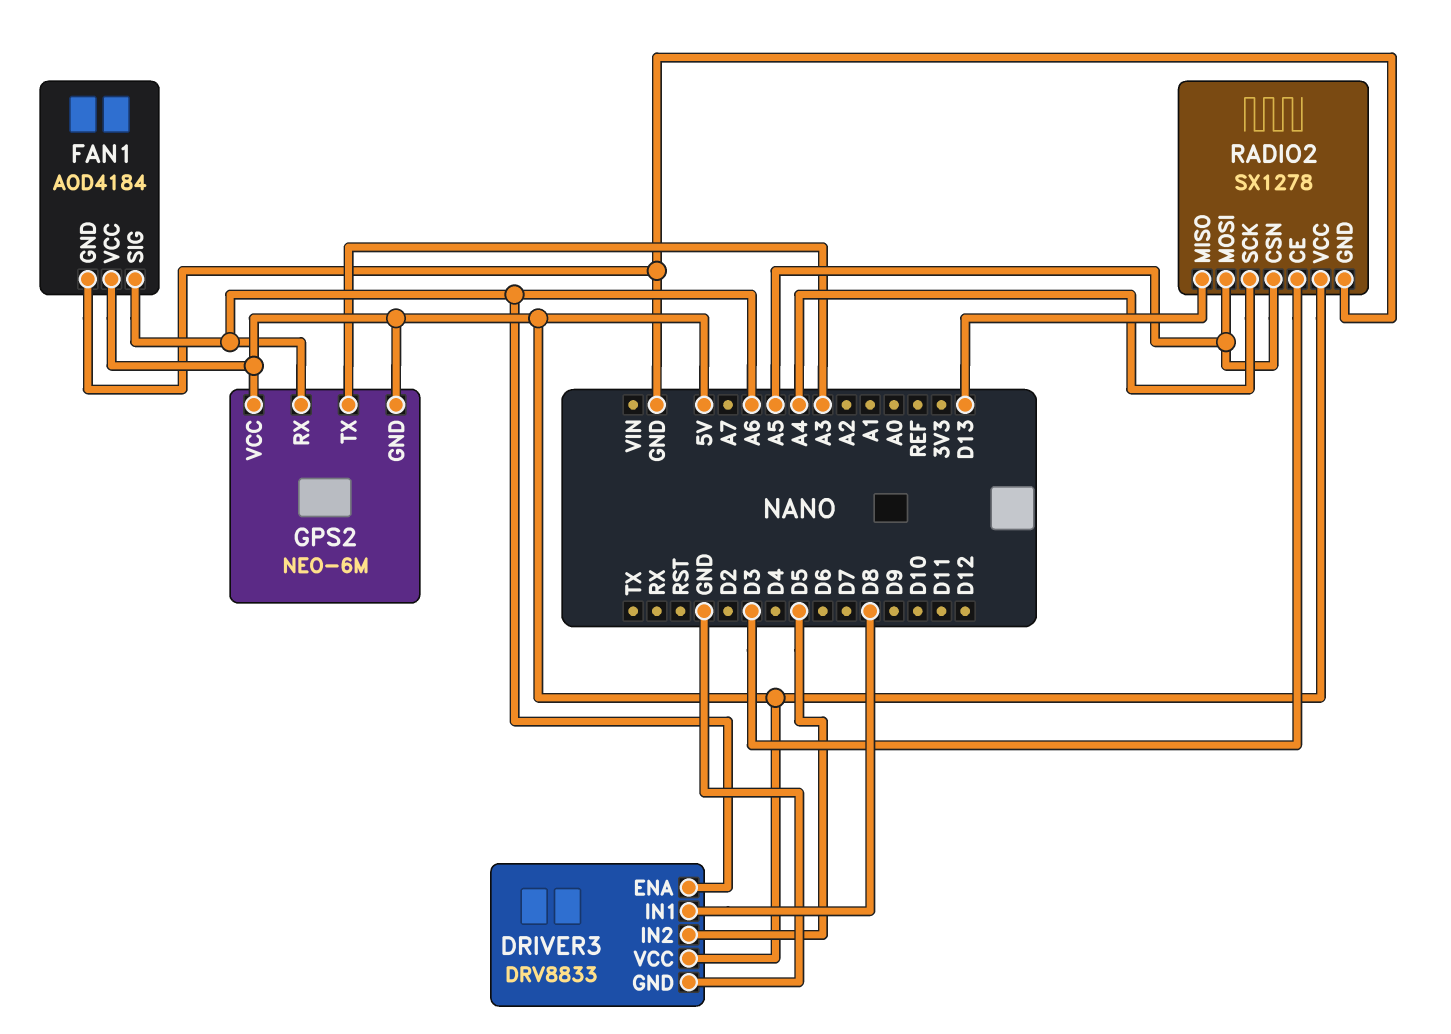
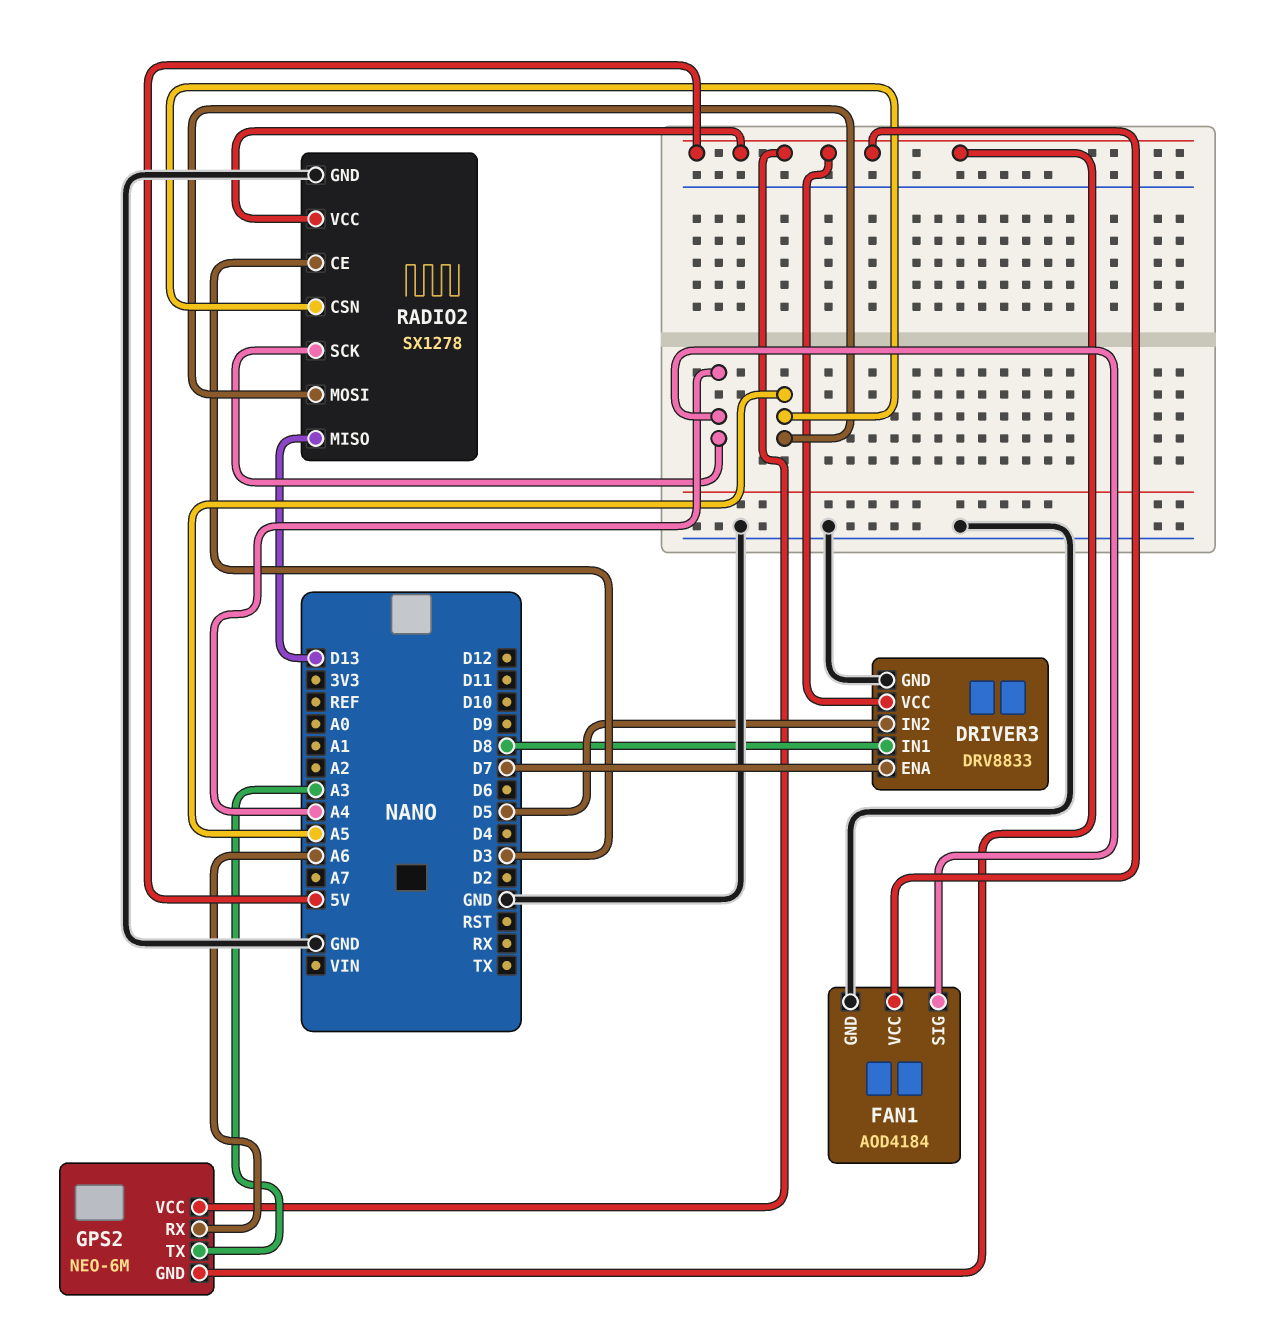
DRIVER3 pin ENA: A6 -> D7
FAN1 pin SIG: A6 -> A4

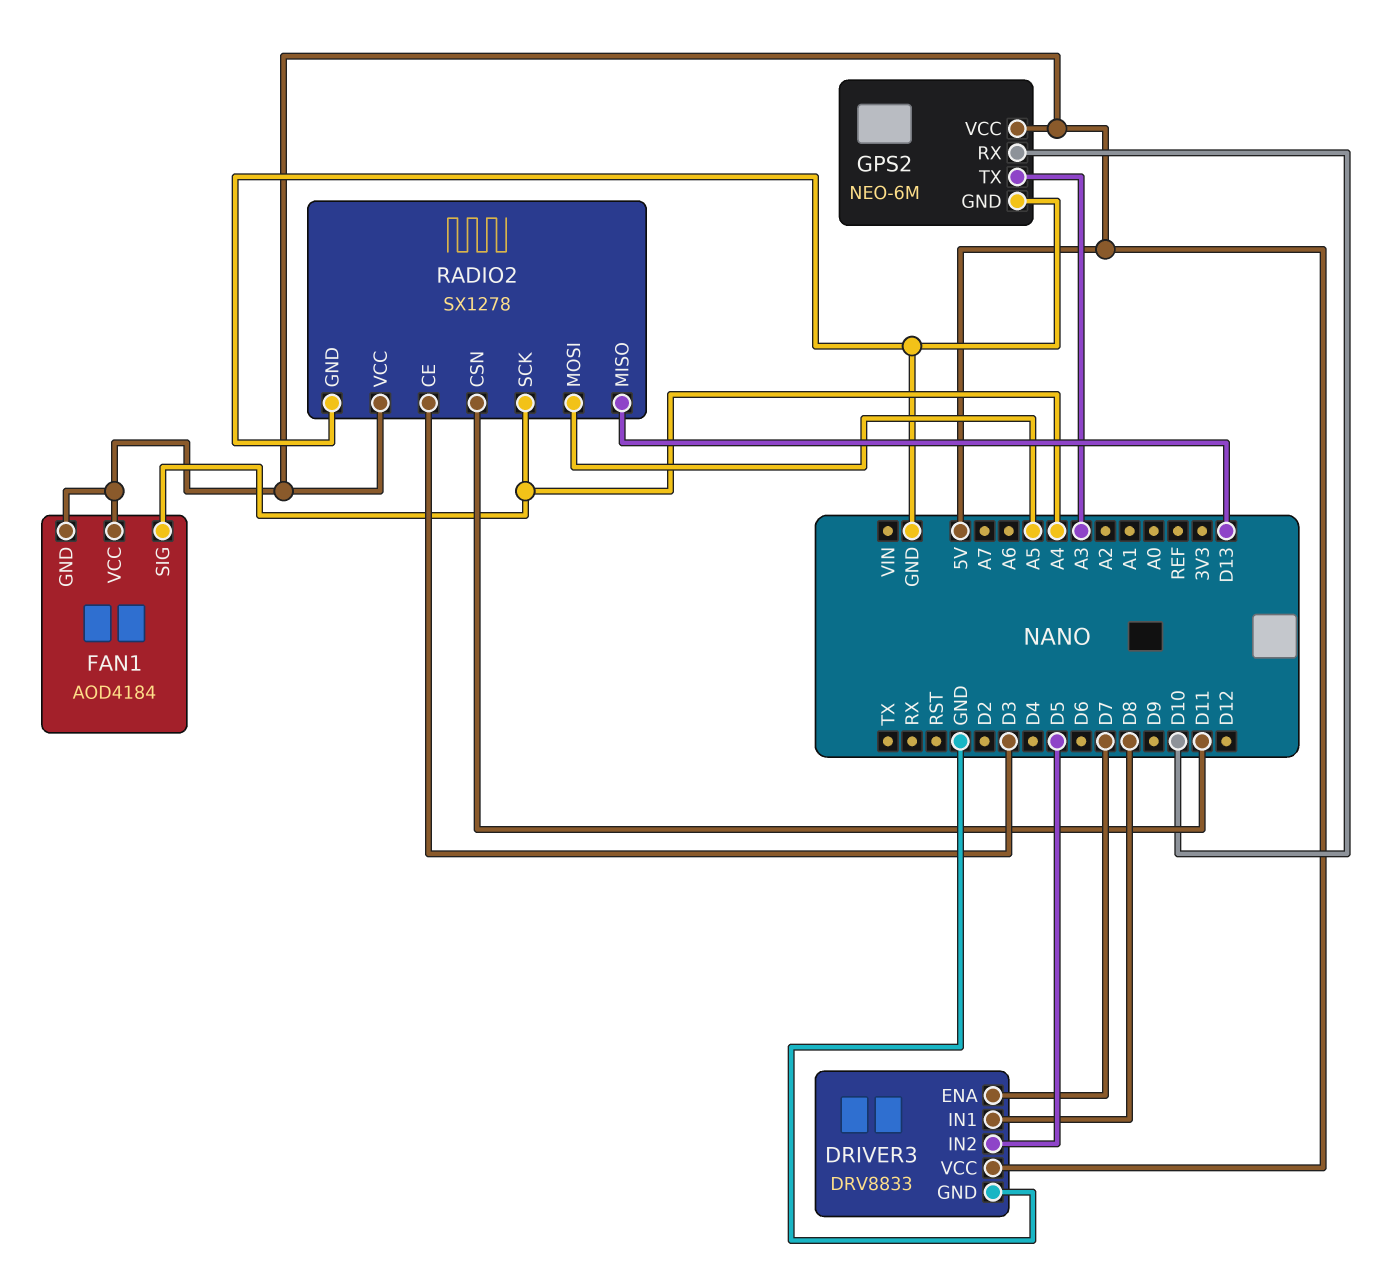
FAN1 pin GND: GND -> 5V
GPS2 pin GND: 5V -> GND
GPS2 pin RX: A6 -> D10
RADIO2 pin CSN: A5 -> D11

